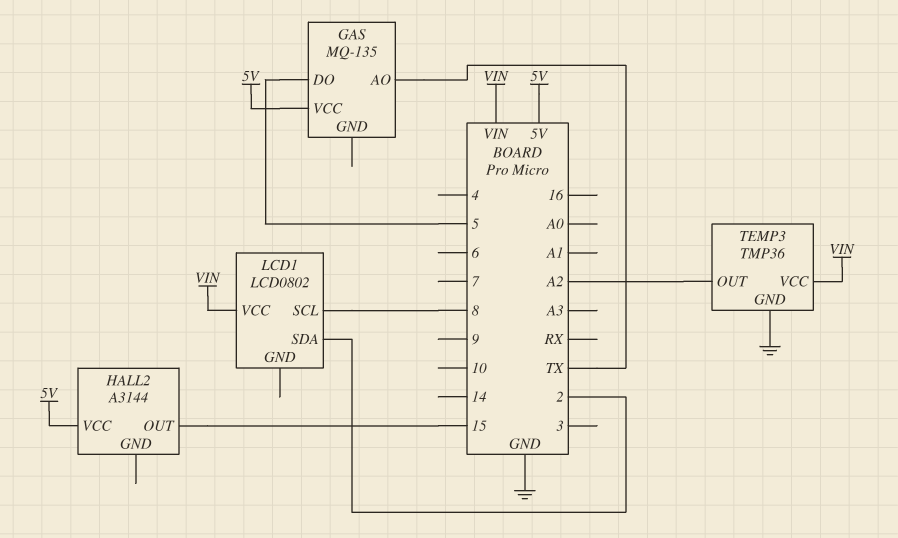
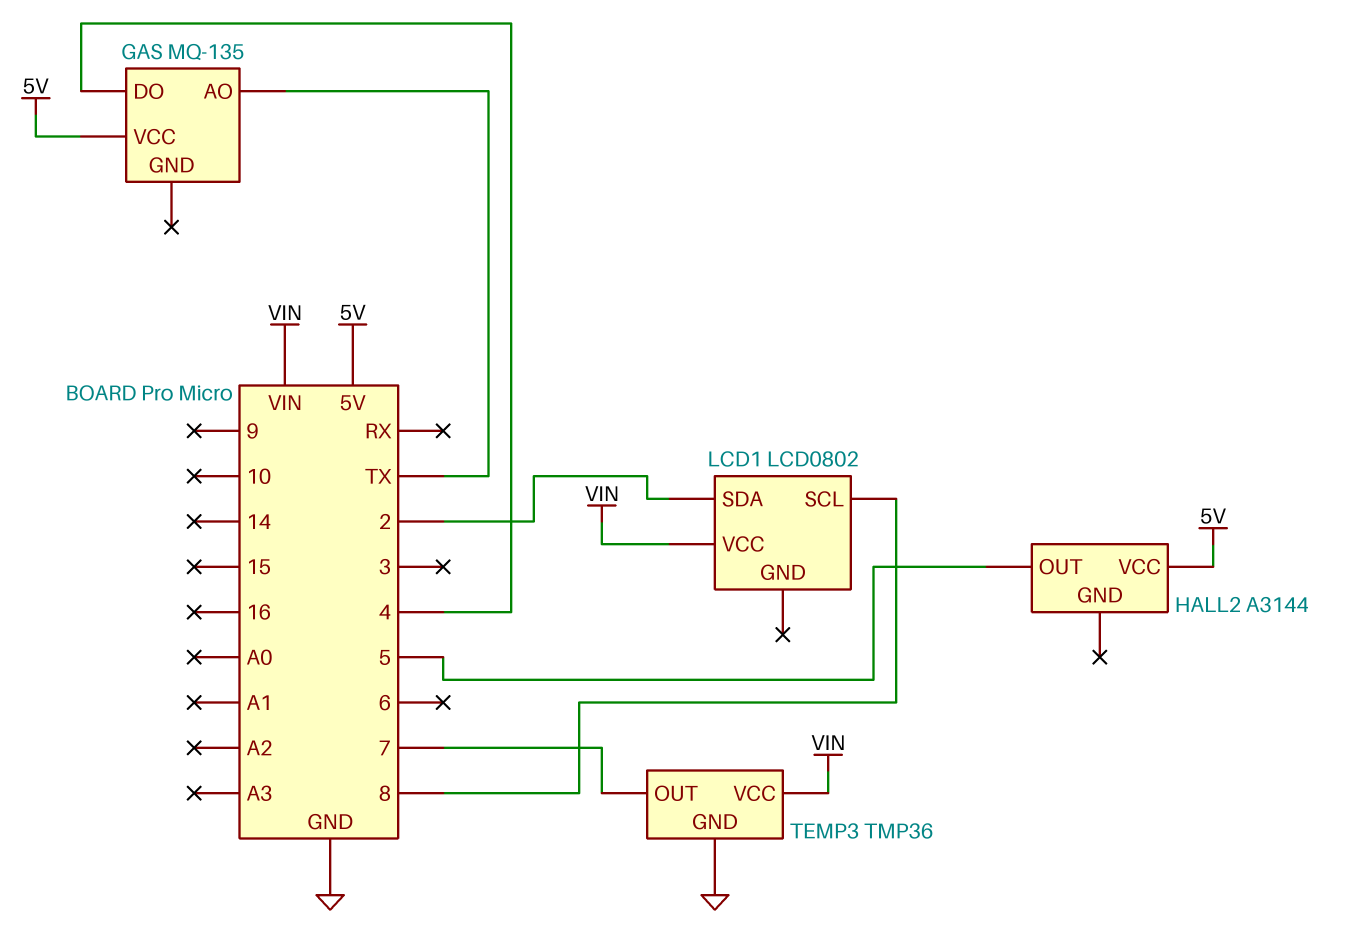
GAS pin DO: 5 -> 4
HALL2 pin OUT: 15 -> 5
TEMP3 pin OUT: A2 -> 7

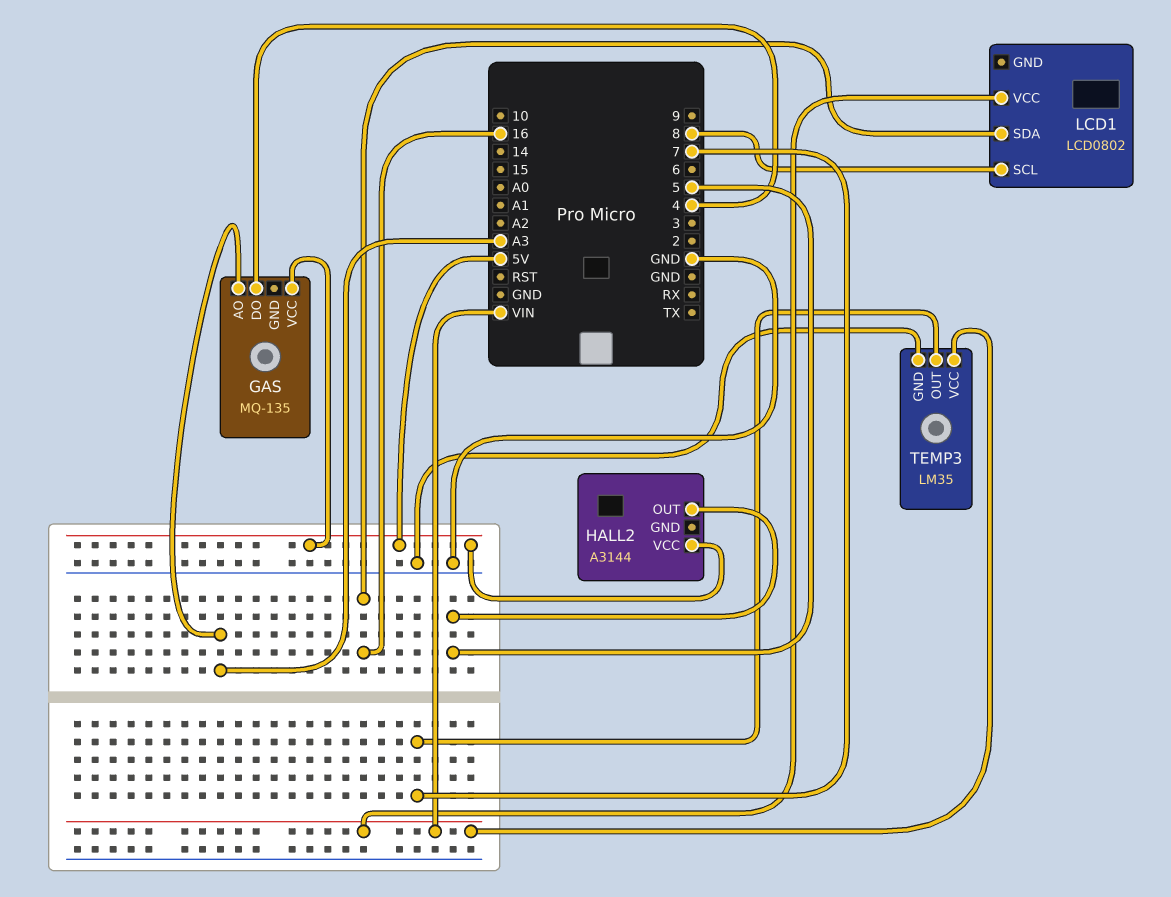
GAS pin AO: TX -> A3
LCD1 pin SDA: 2 -> 16
TEMP3: TMP36 -> LM35

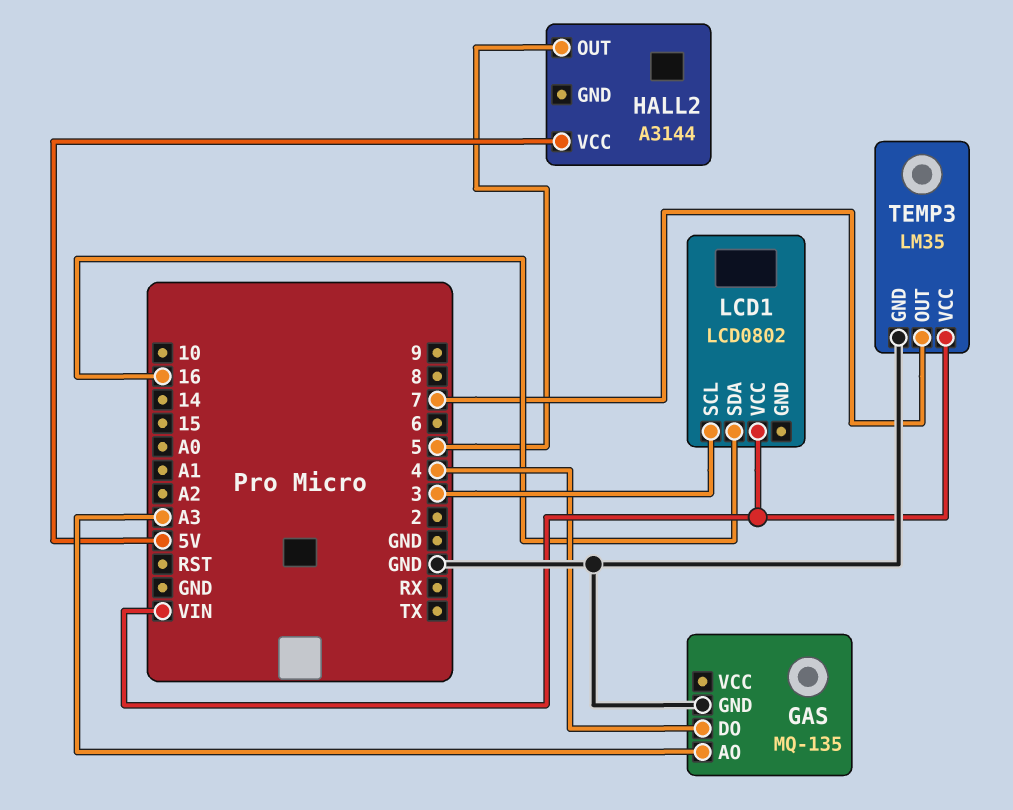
GAS pin GND: none -> GND
GAS pin VCC: 5V -> none
LCD1 pin SCL: 8 -> 3

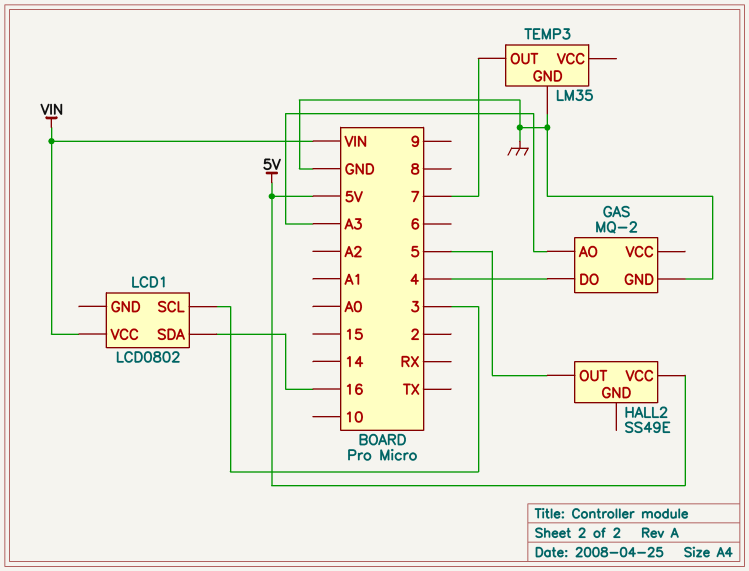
GAS: MQ-135 -> MQ-2
HALL2: A3144 -> SS49E
TEMP3 pin VCC: VIN -> none

